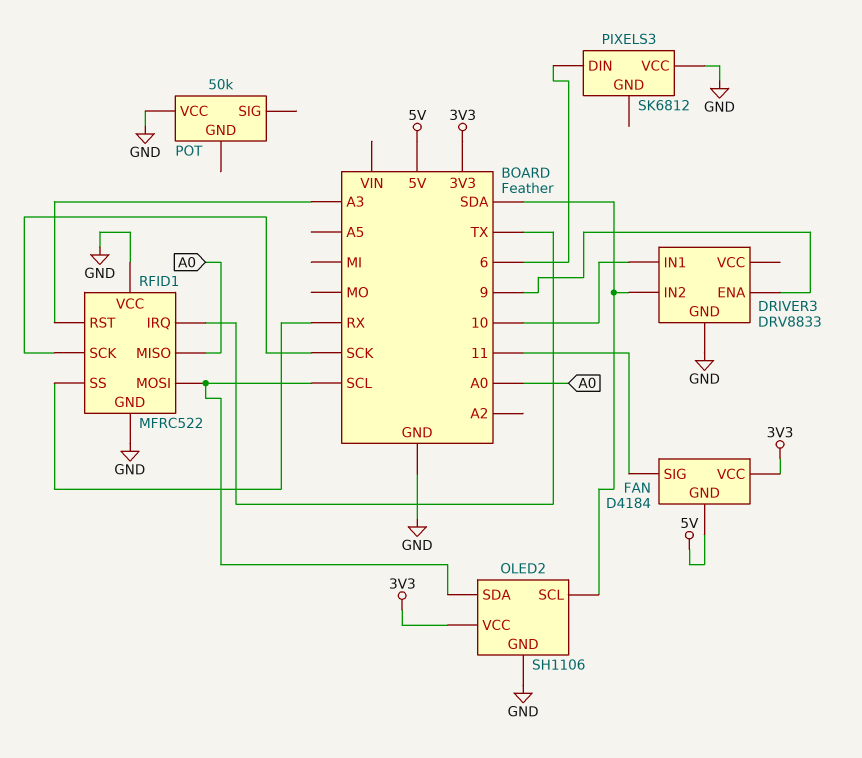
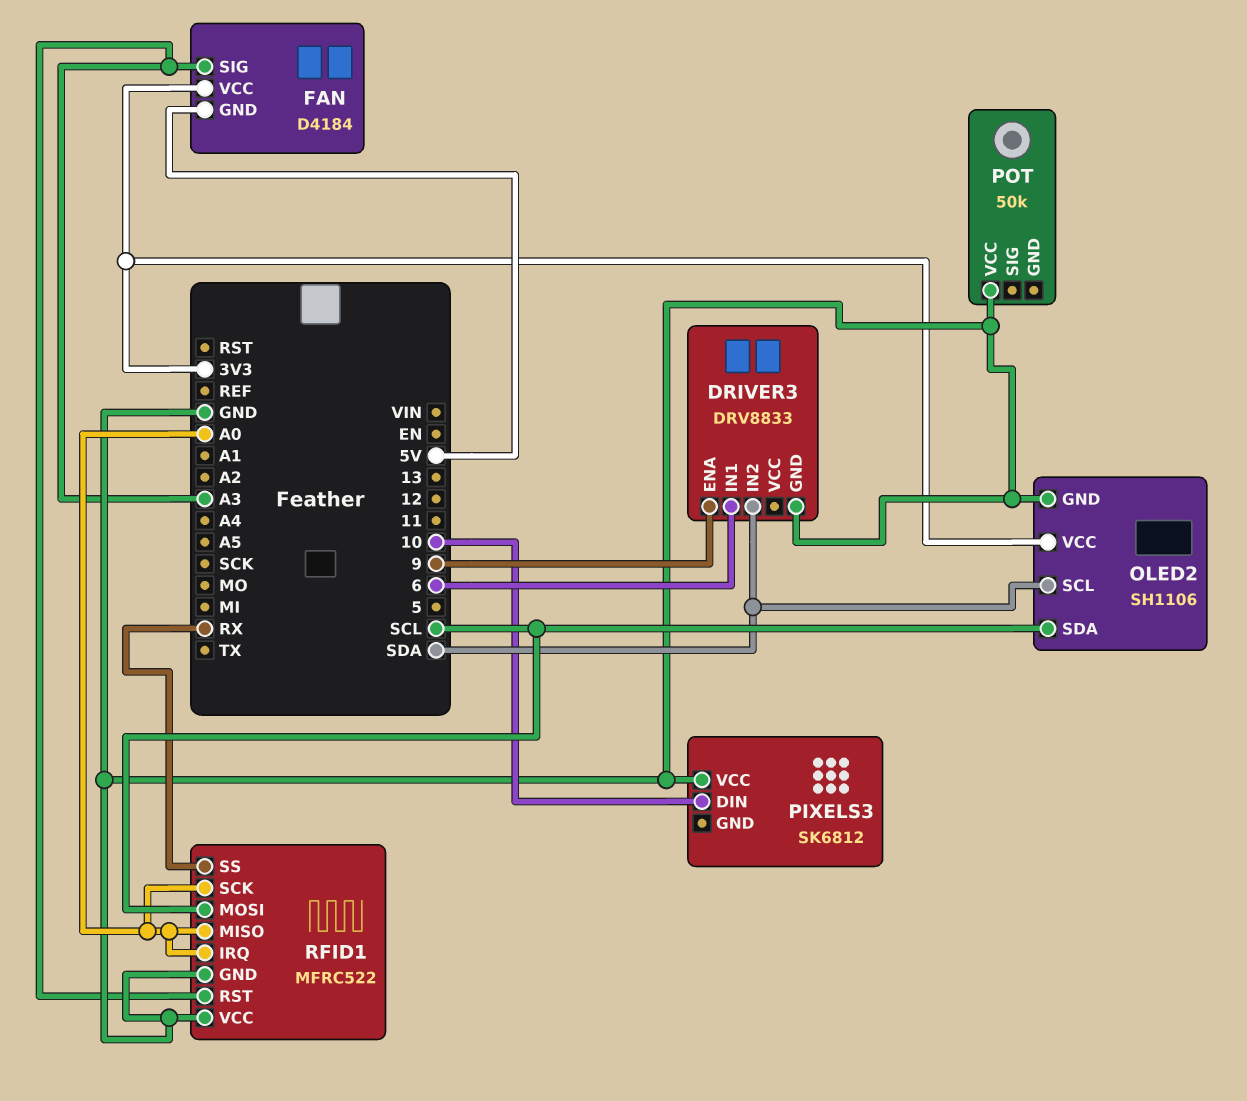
DRIVER3 pin IN1: 10 -> 6
FAN pin SIG: 11 -> A3
PIXELS3 pin DIN: 6 -> 10
RFID1 pin IRQ: TX -> A0
RFID1 pin SCK: SCK -> A0

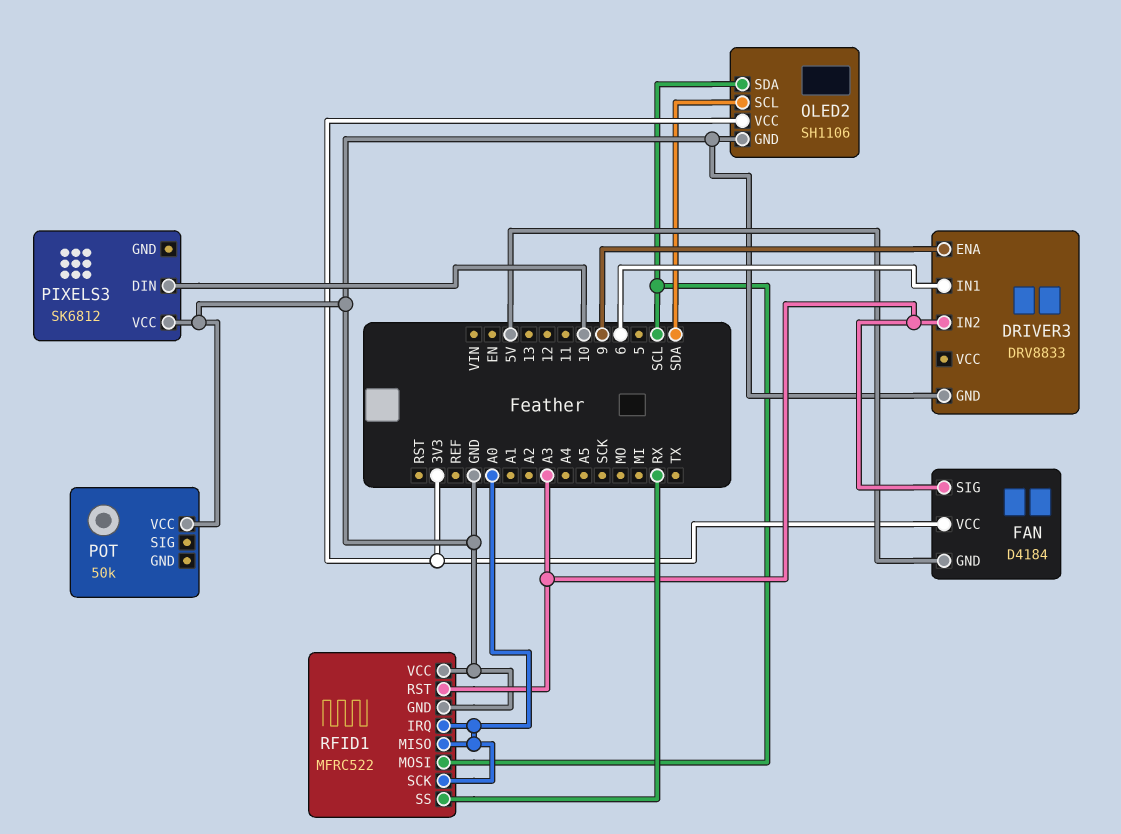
DRIVER3 pin IN2: SDA -> A3

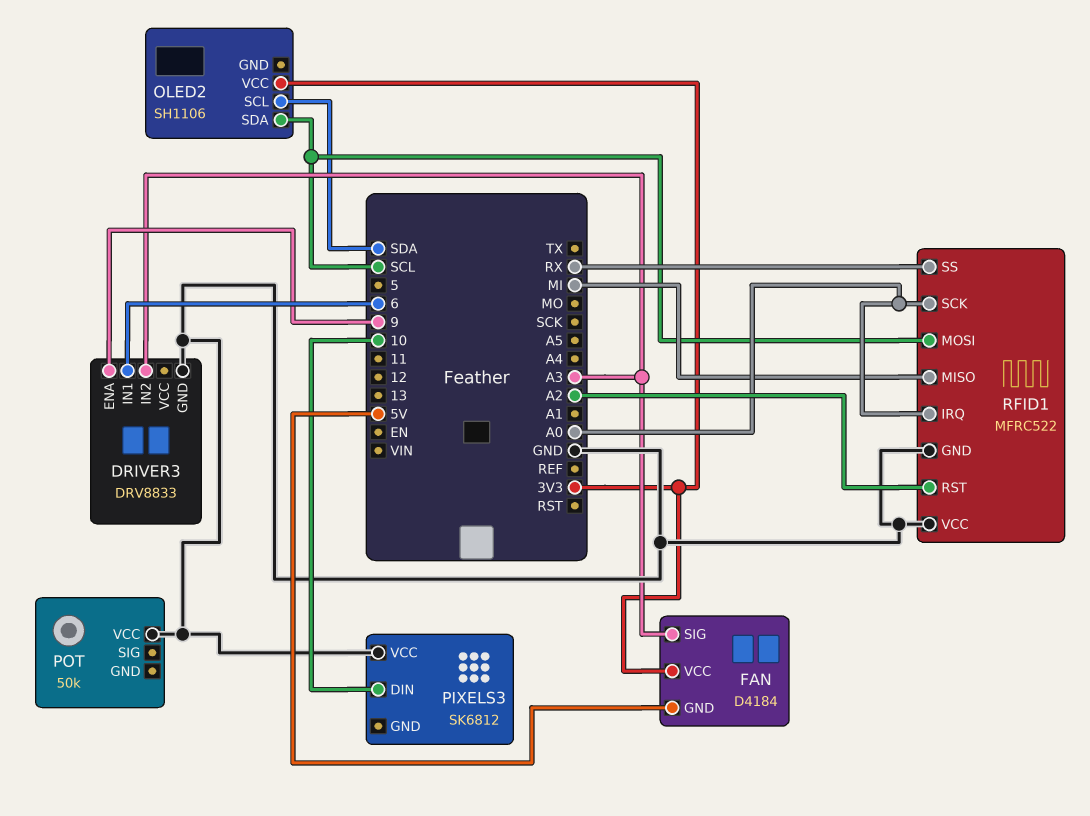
OLED2 pin GND: GND -> none
RFID1 pin MISO: A0 -> MI
RFID1 pin RST: A3 -> A2

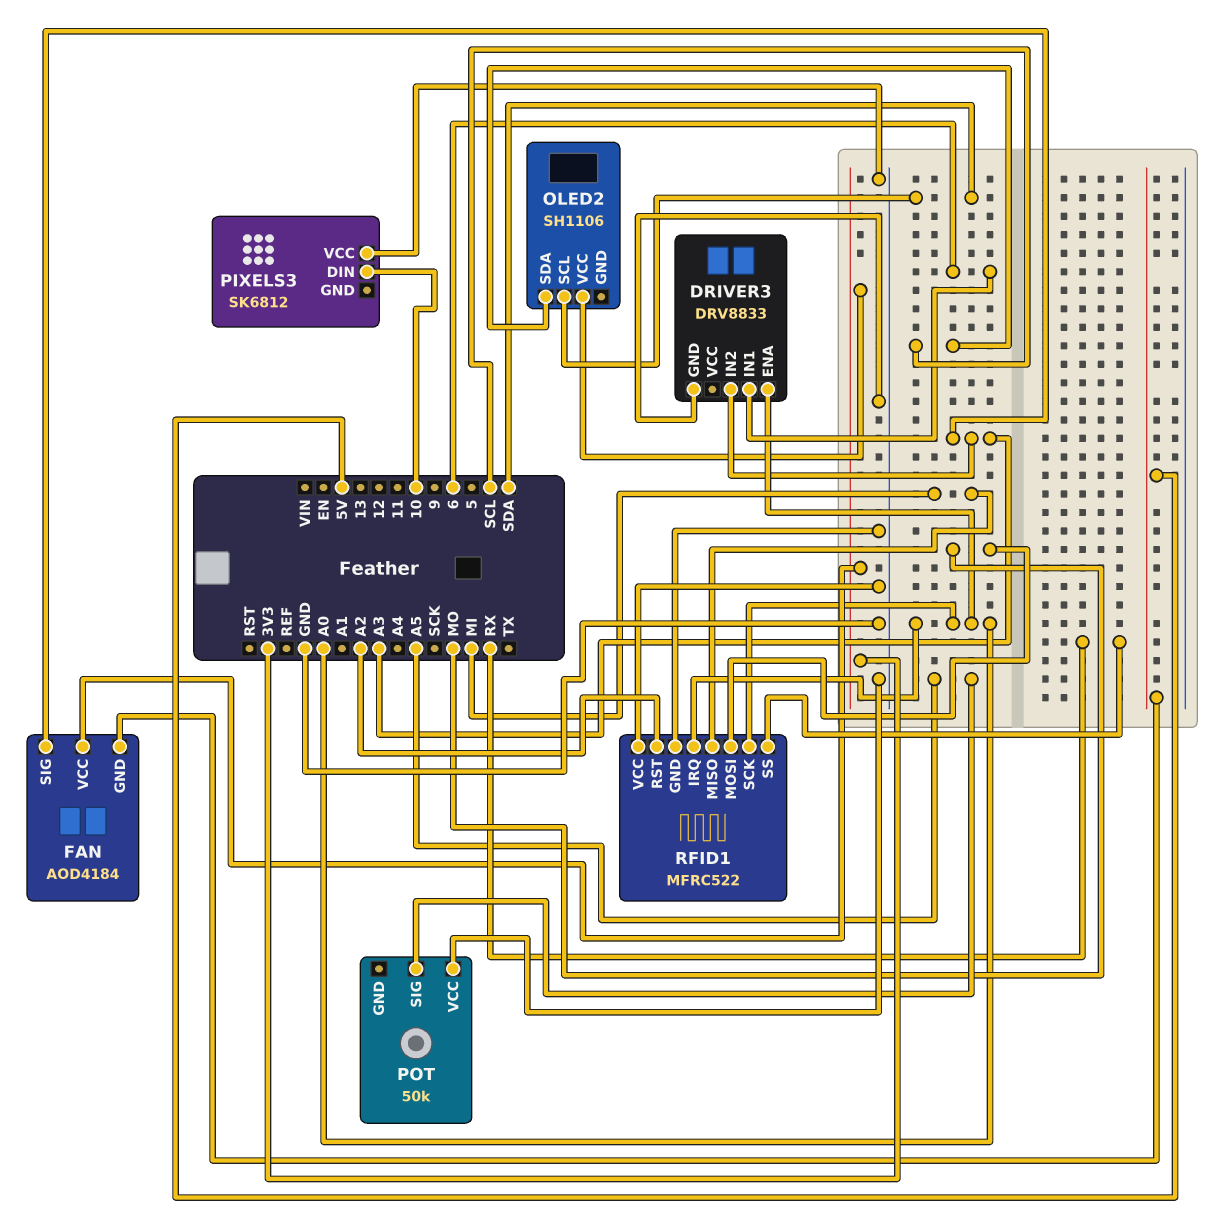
DRIVER3 pin ENA: 9 -> A0
FAN: D4184 -> AOD4184
POT pin SIG: none -> A5
RFID1 pin MOSI: SCL -> MO

